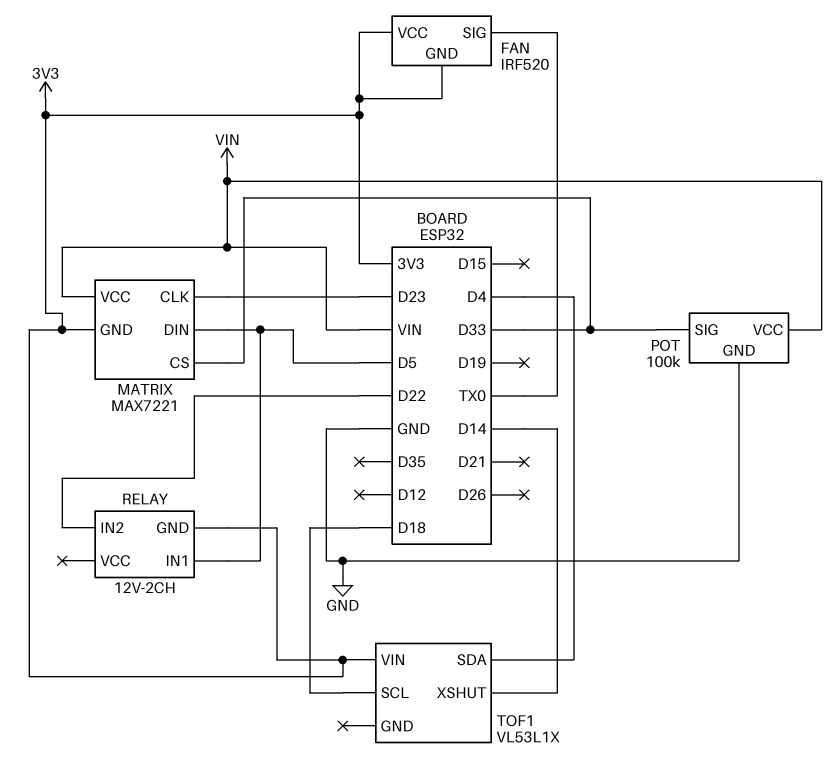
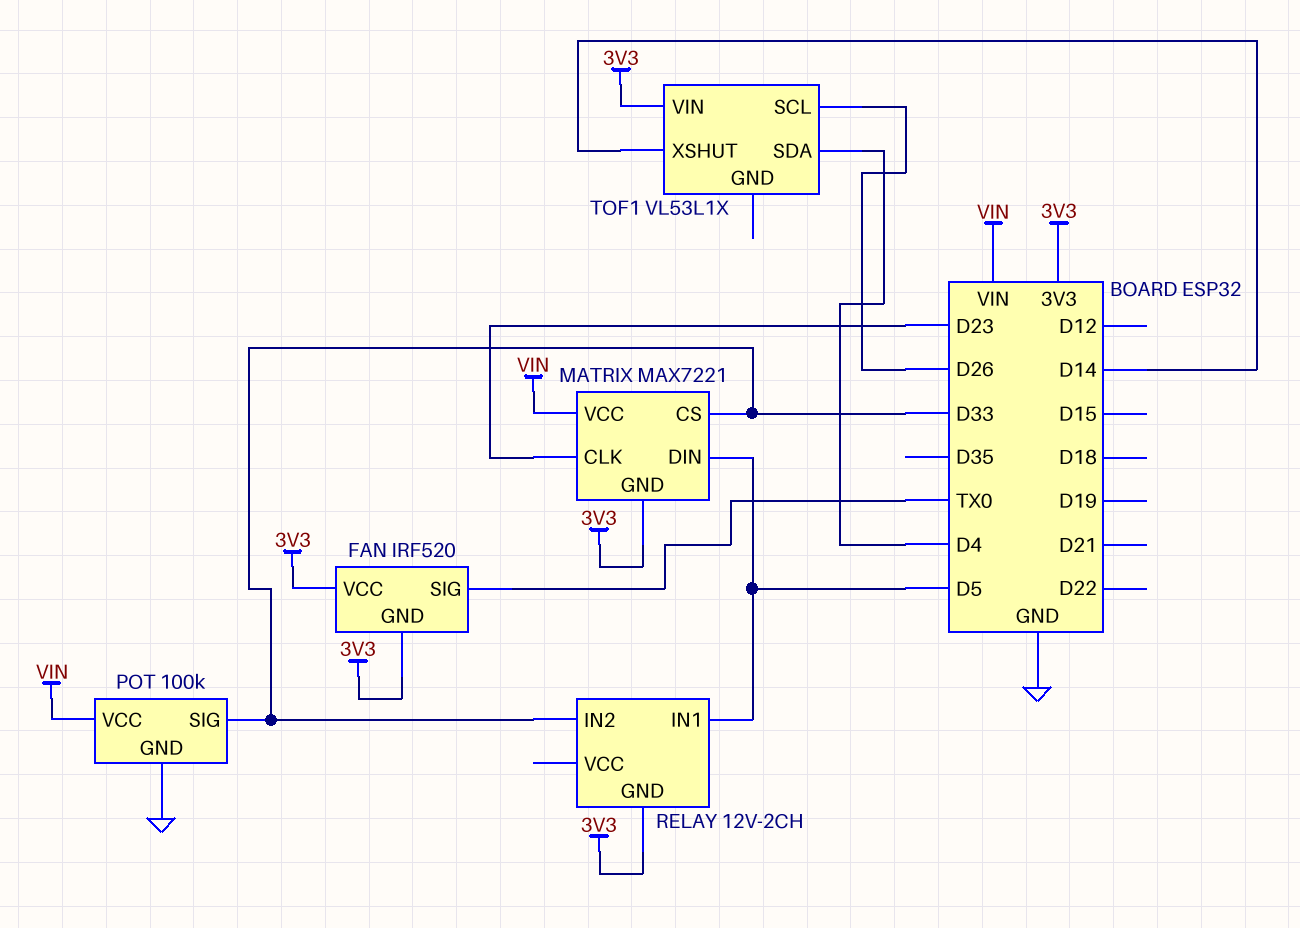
RELAY pin IN2: D22 -> D33
TOF1 pin SCL: D18 -> D26

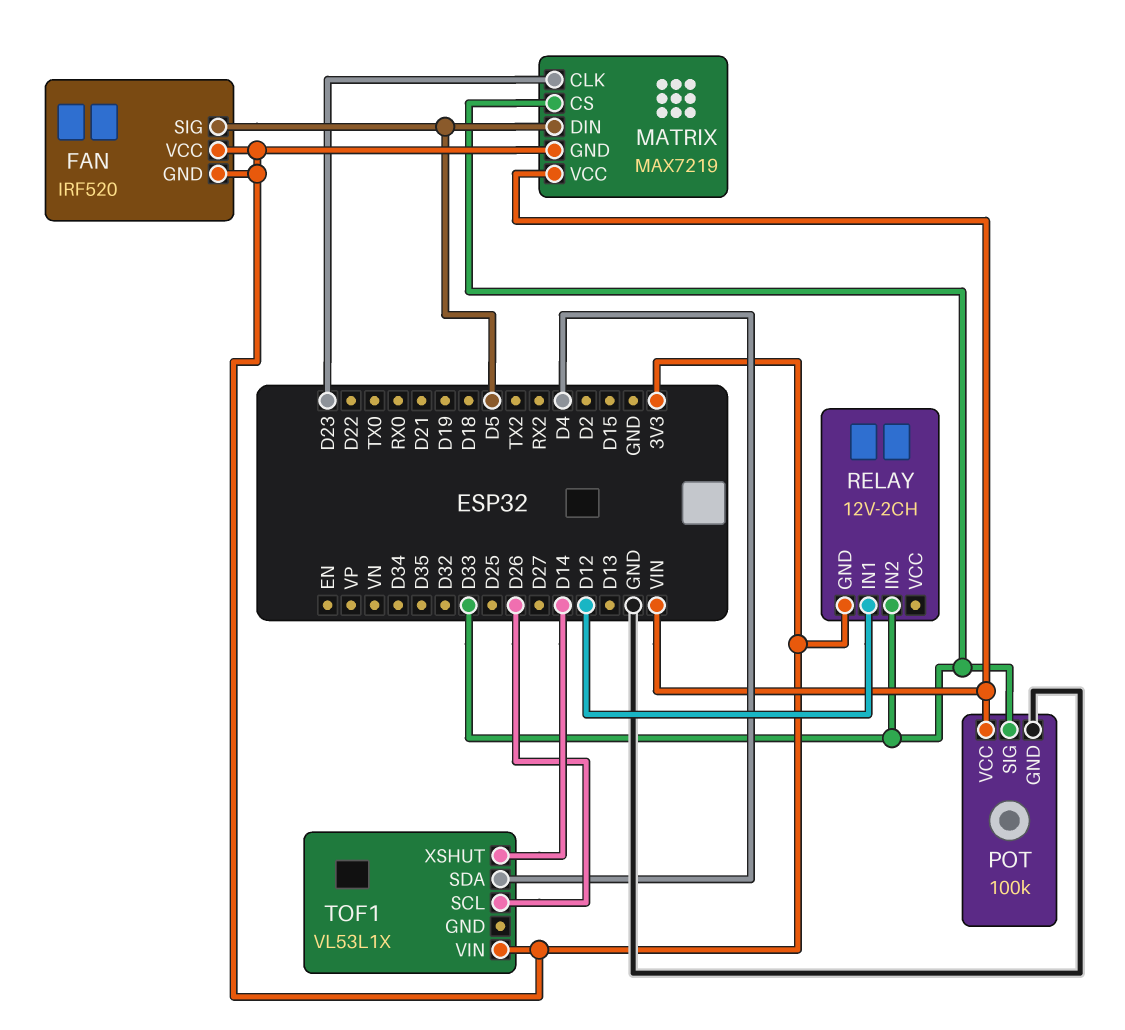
FAN pin SIG: TX0 -> D5
MATRIX: MAX7221 -> MAX7219
RELAY pin IN1: D5 -> D12

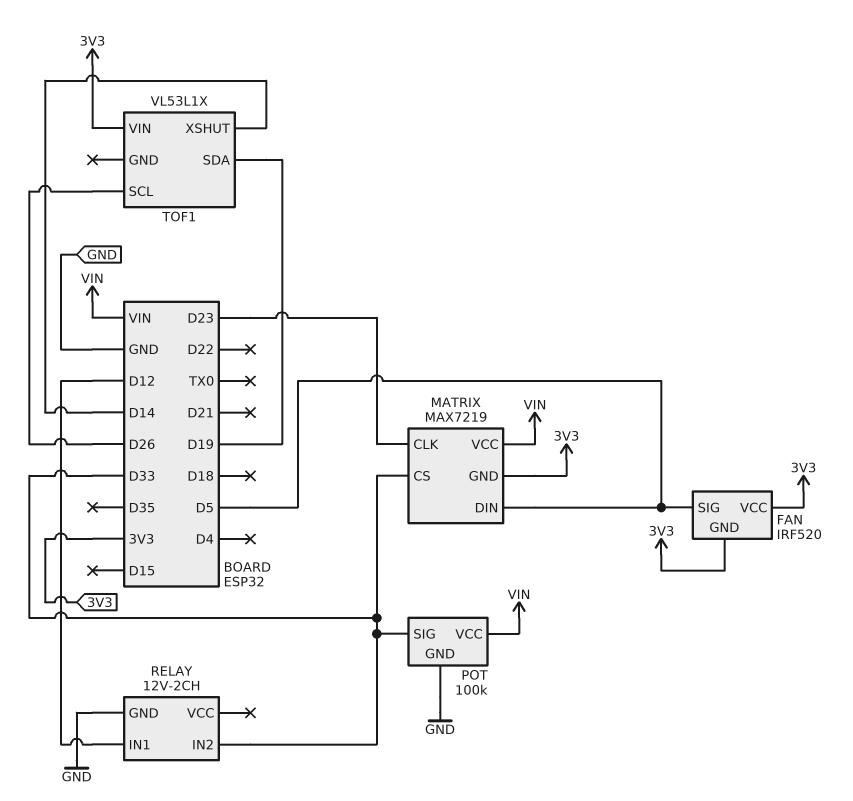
RELAY pin GND: 3V3 -> GND
TOF1 pin SDA: D4 -> D19

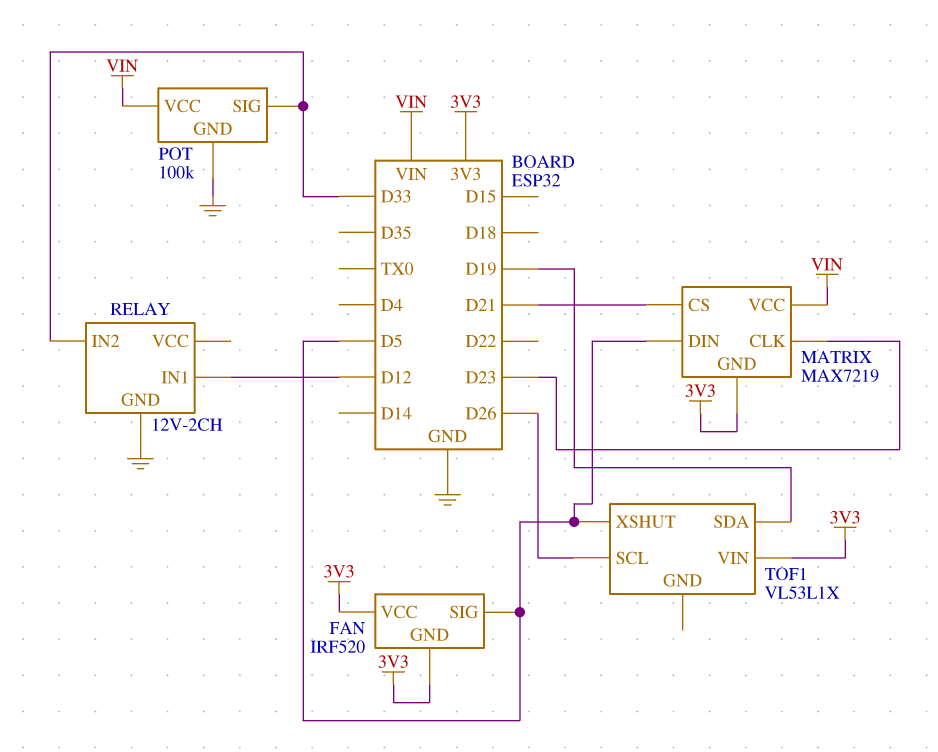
MATRIX pin CS: D33 -> D21
TOF1 pin XSHUT: D14 -> D5

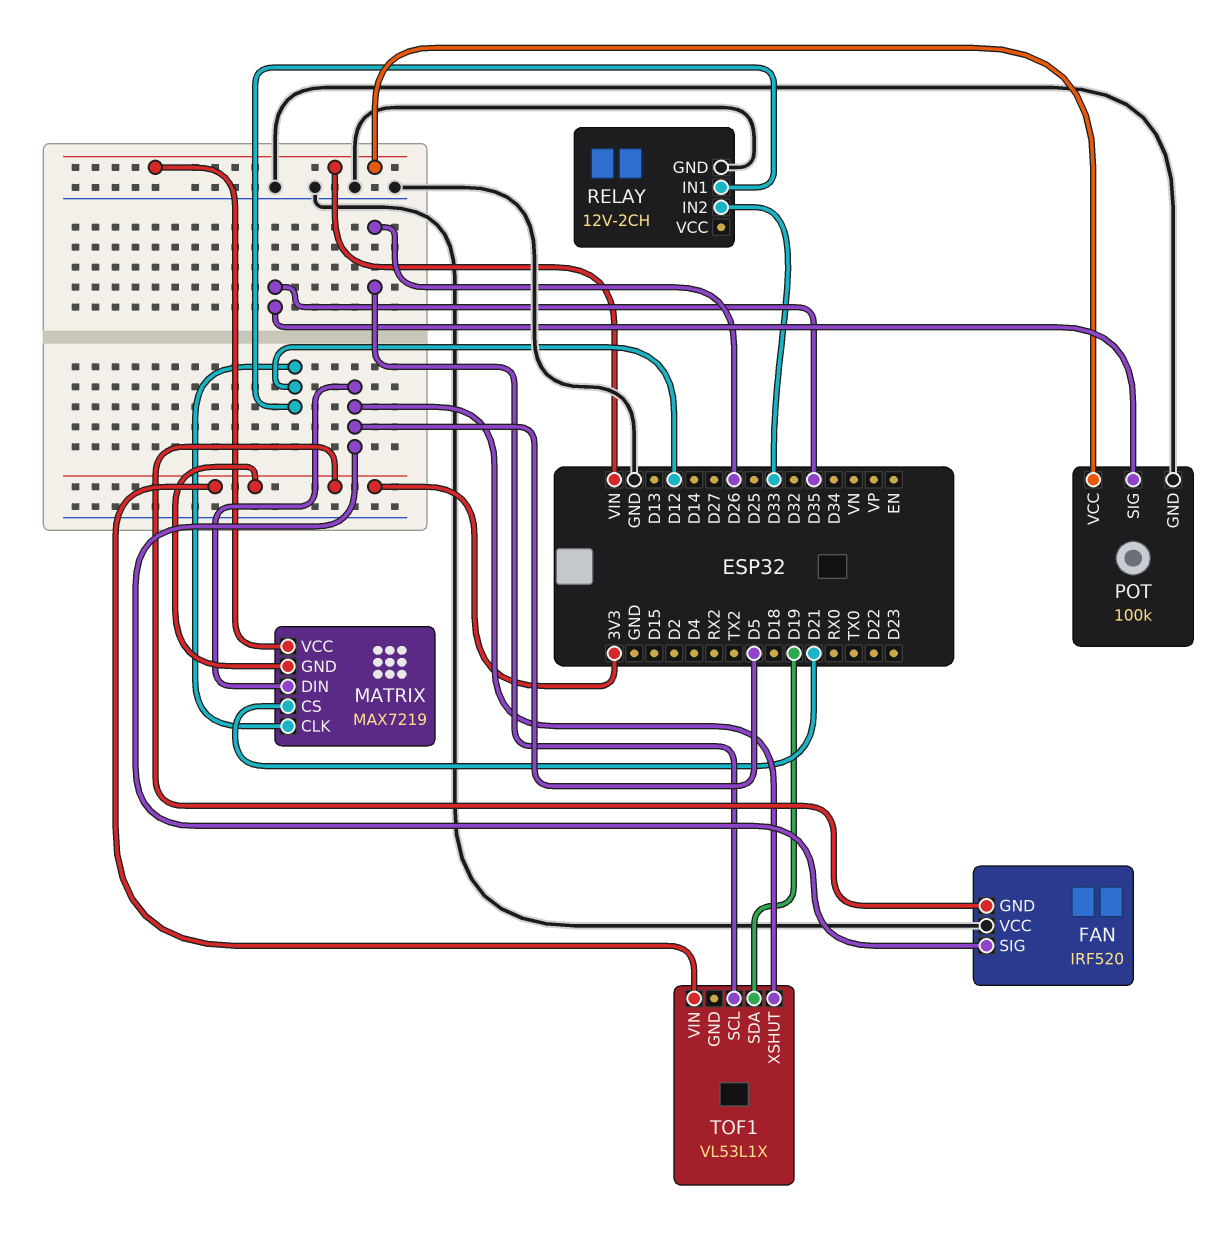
FAN pin VCC: 3V3 -> GND
MATRIX pin CLK: D23 -> D12
POT pin SIG: D33 -> D35

